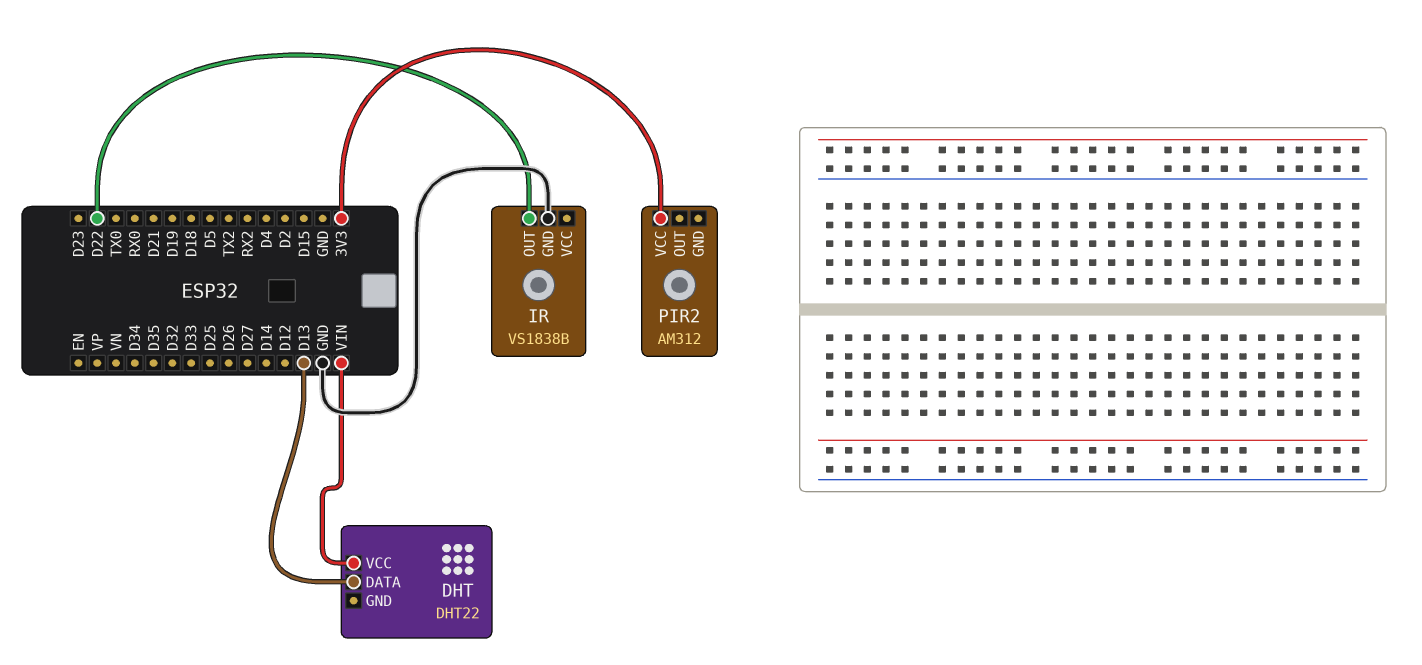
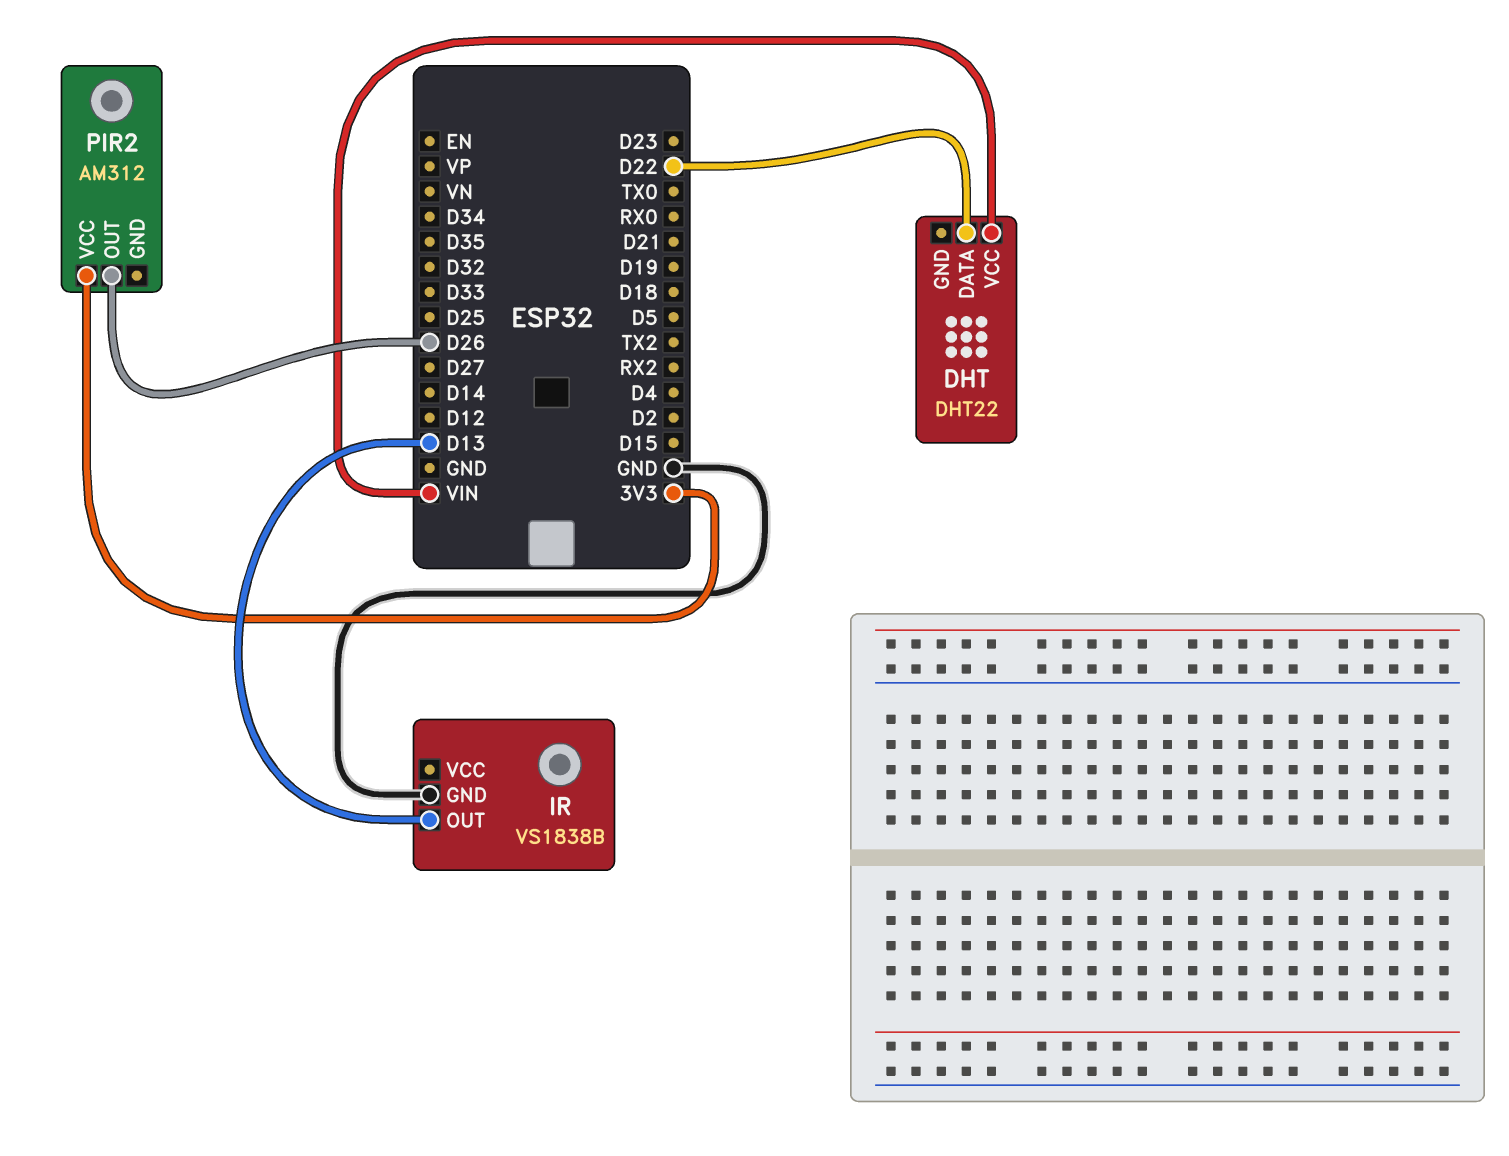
DHT pin DATA: D13 -> D22
IR pin OUT: D22 -> D13
PIR2 pin OUT: none -> D26

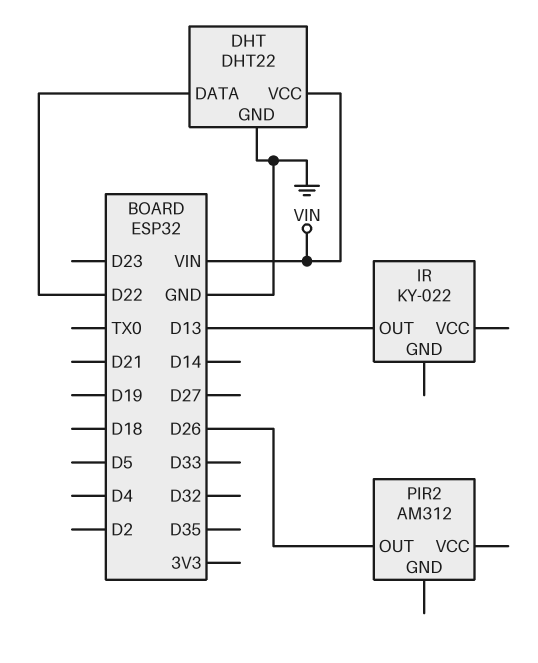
DHT pin GND: none -> GND
IR: VS1838B -> KY-022
IR pin GND: GND -> none
PIR2 pin VCC: 3V3 -> none

